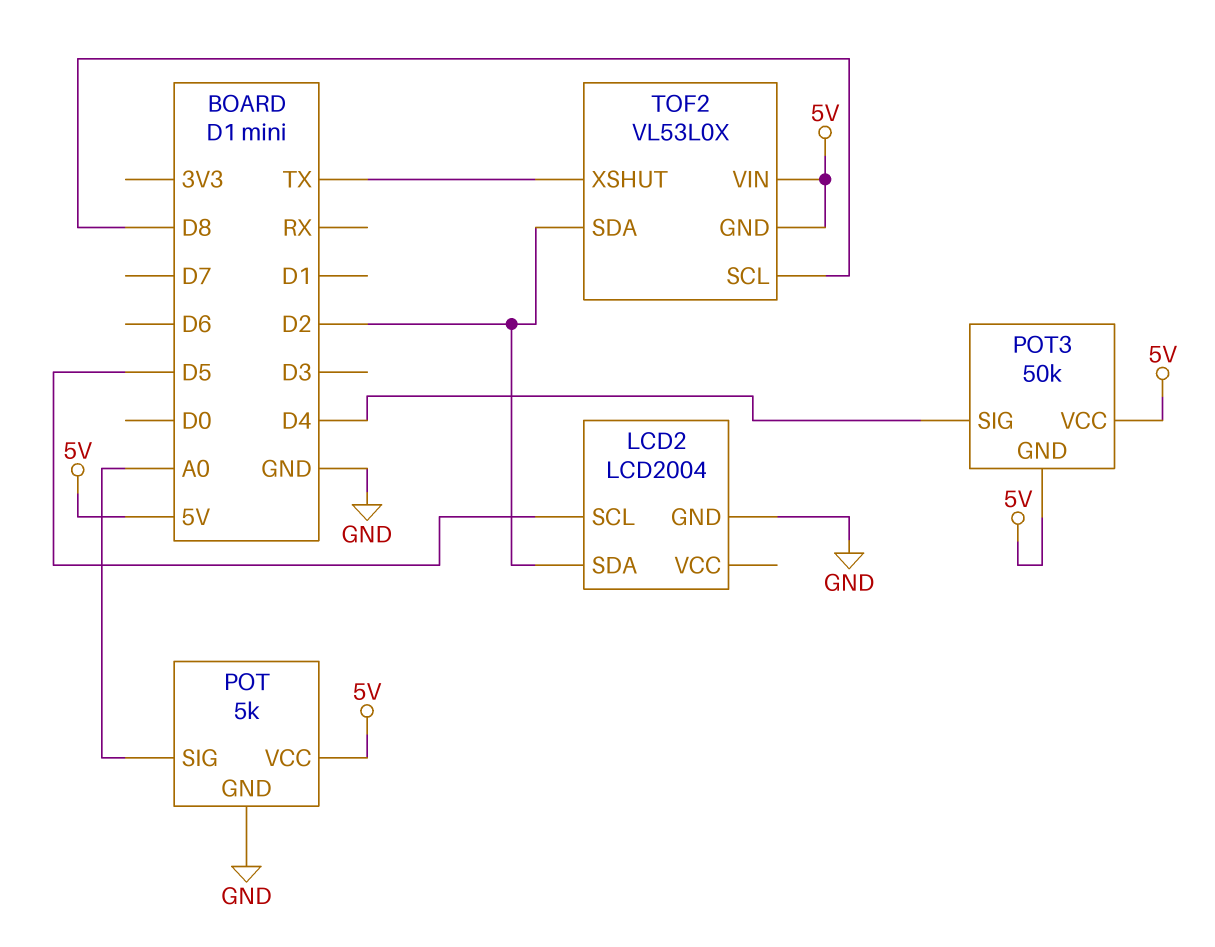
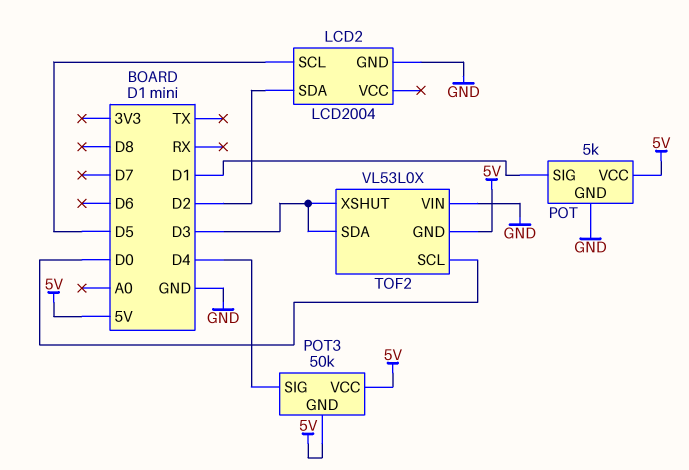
POT pin SIG: A0 -> D1
TOF2 pin SCL: D8 -> D0
TOF2 pin SDA: D2 -> D3
TOF2 pin VIN: 5V -> GND
TOF2 pin XSHUT: TX -> D3

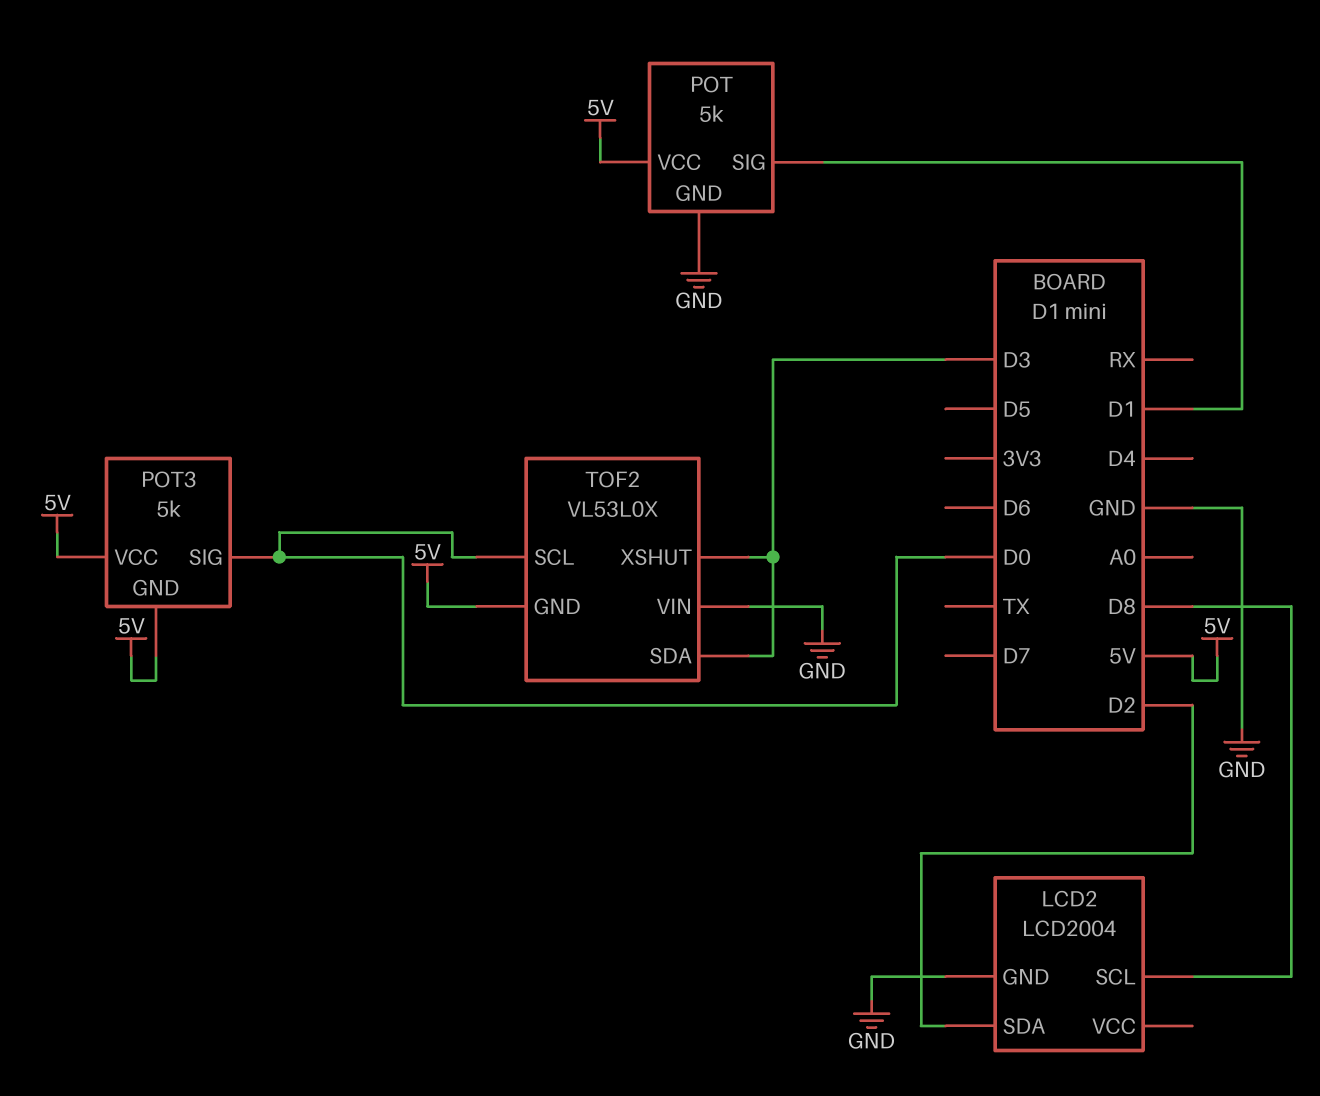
LCD2 pin SCL: D5 -> D8
POT3: 50k -> 5k
POT3 pin SIG: D4 -> D0

